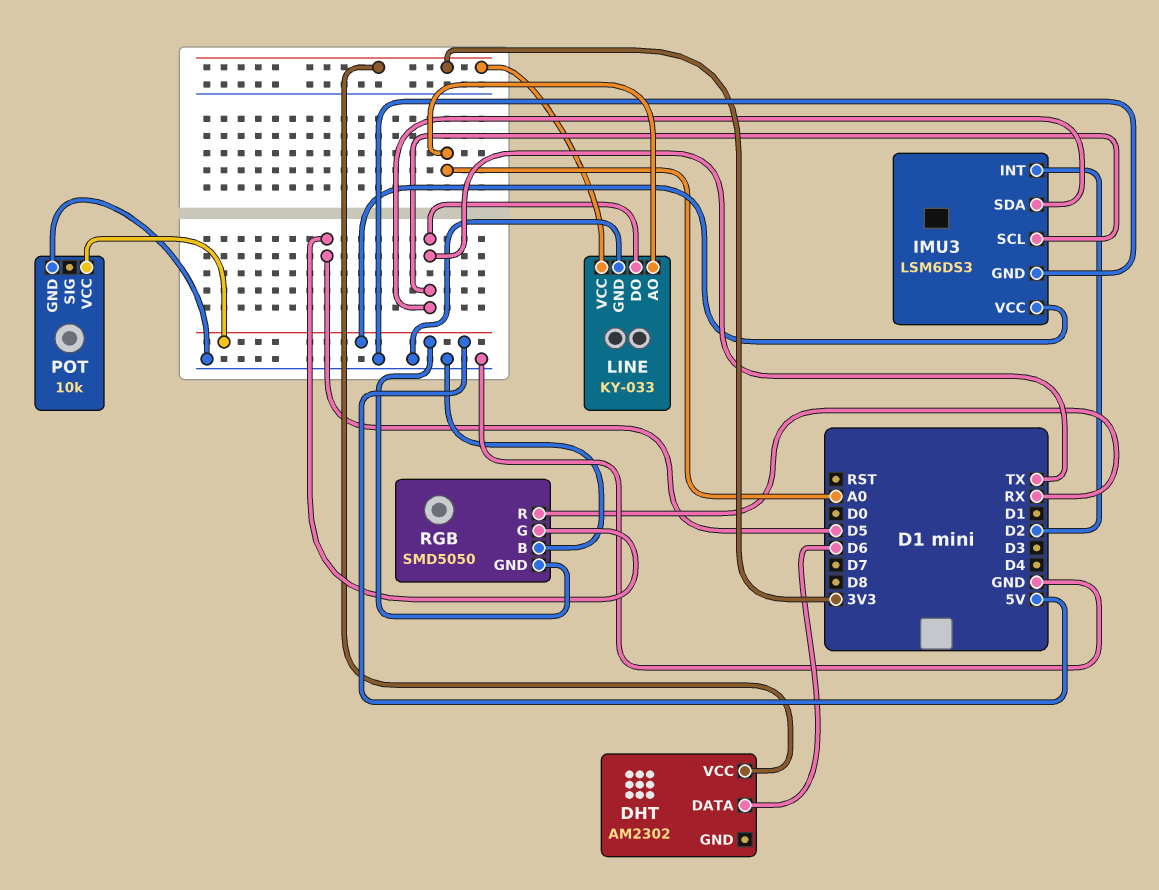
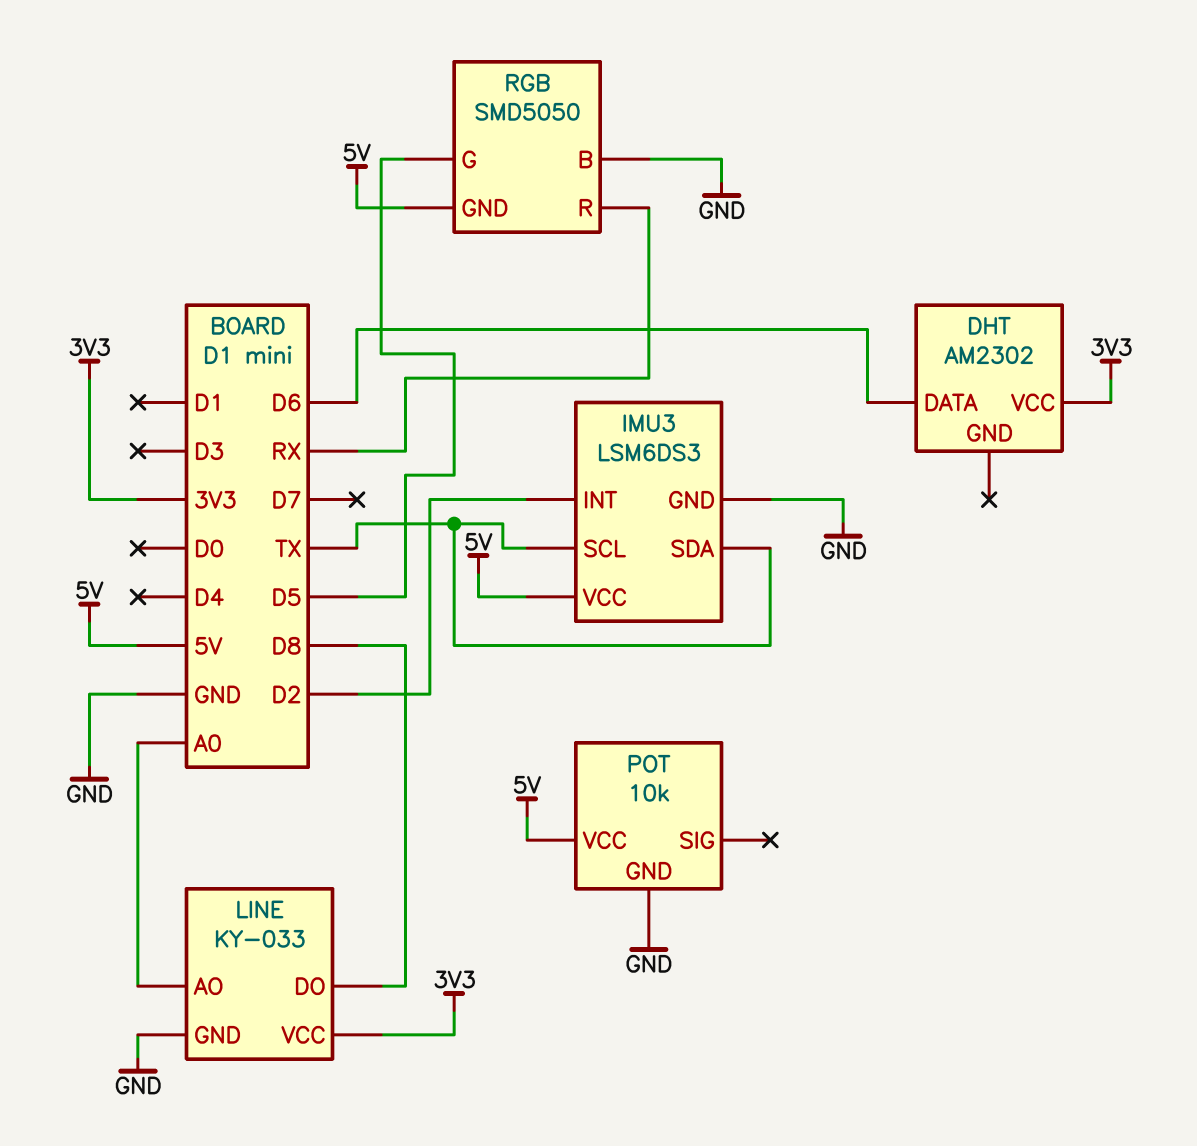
LINE pin DO: TX -> D8

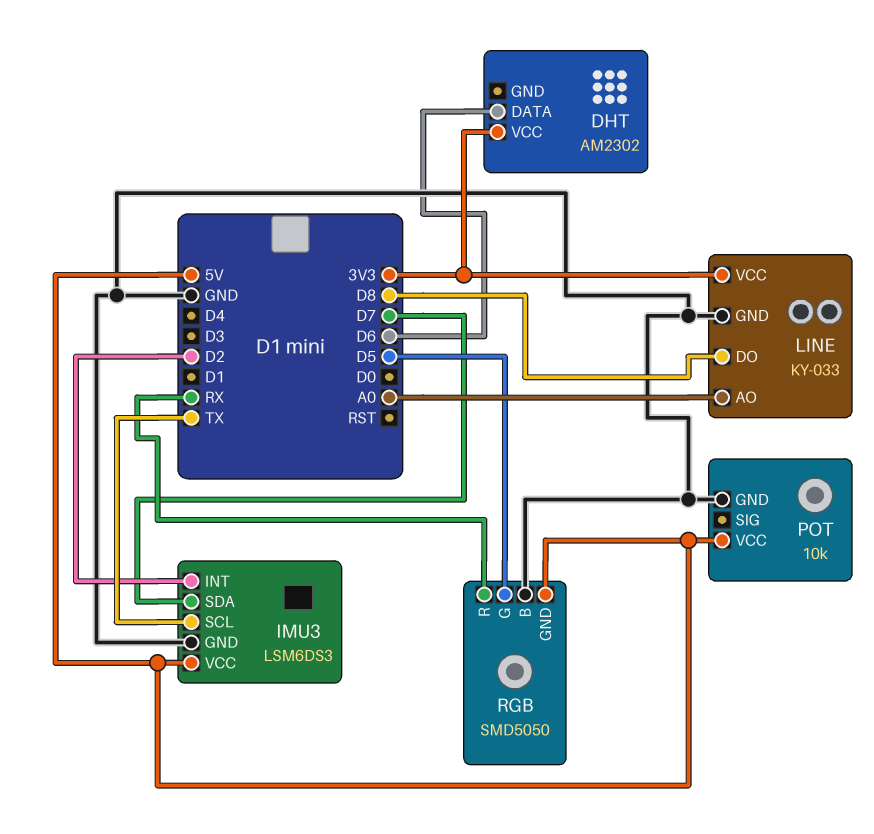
IMU3 pin SDA: TX -> D7

